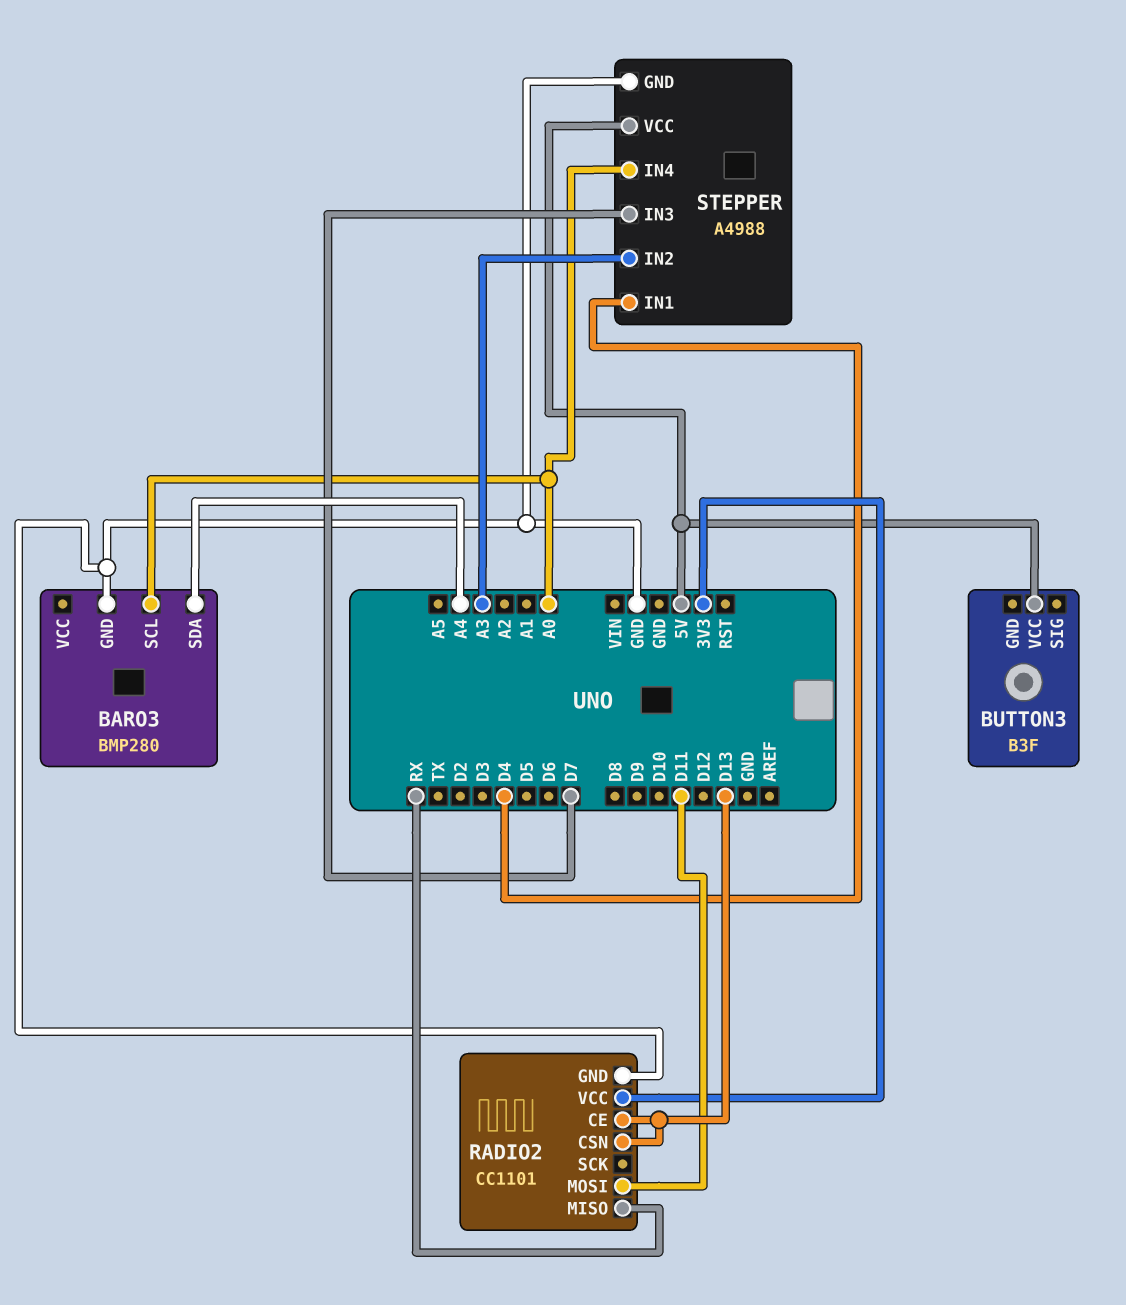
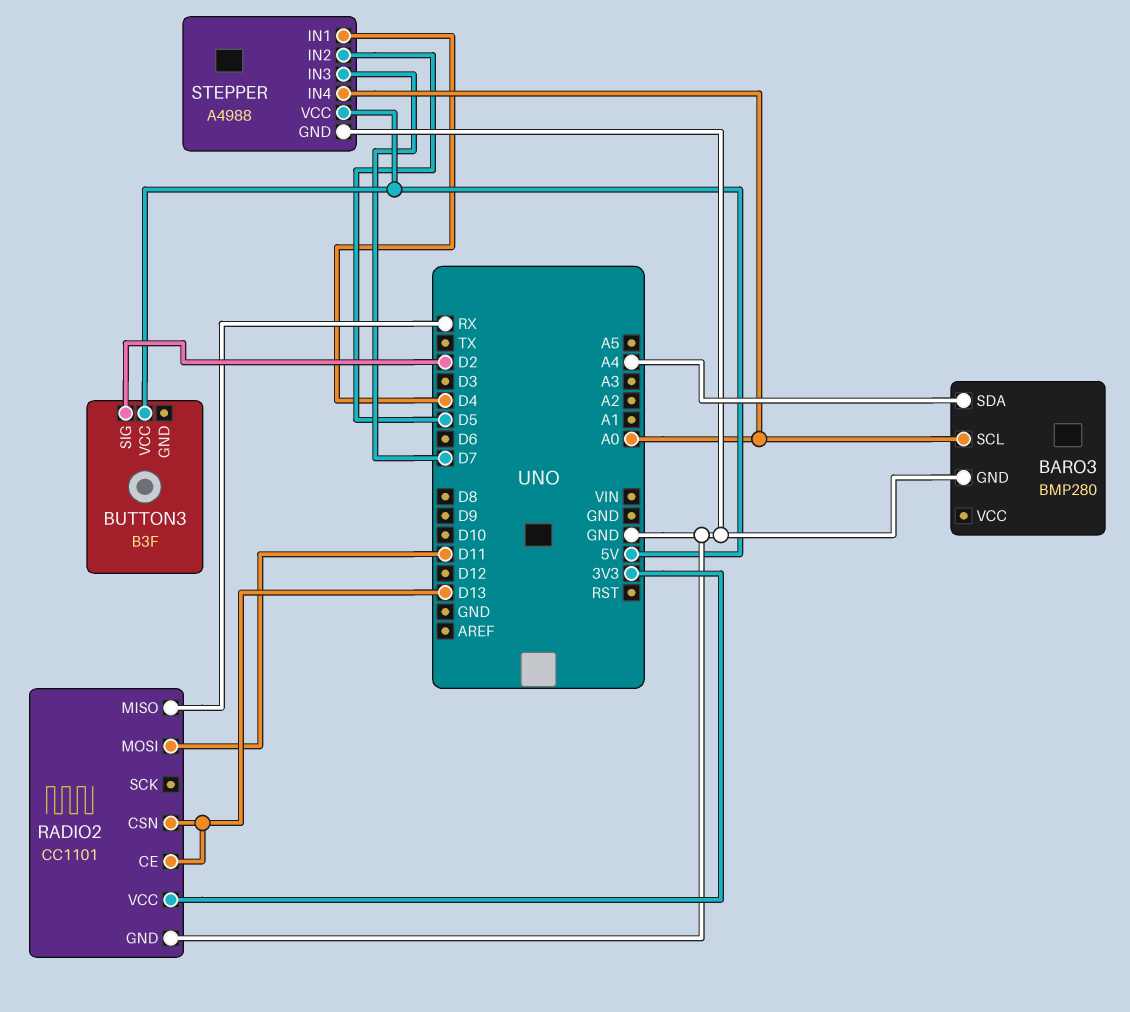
BUTTON3 pin SIG: none -> D2
STEPPER pin IN2: A3 -> D5

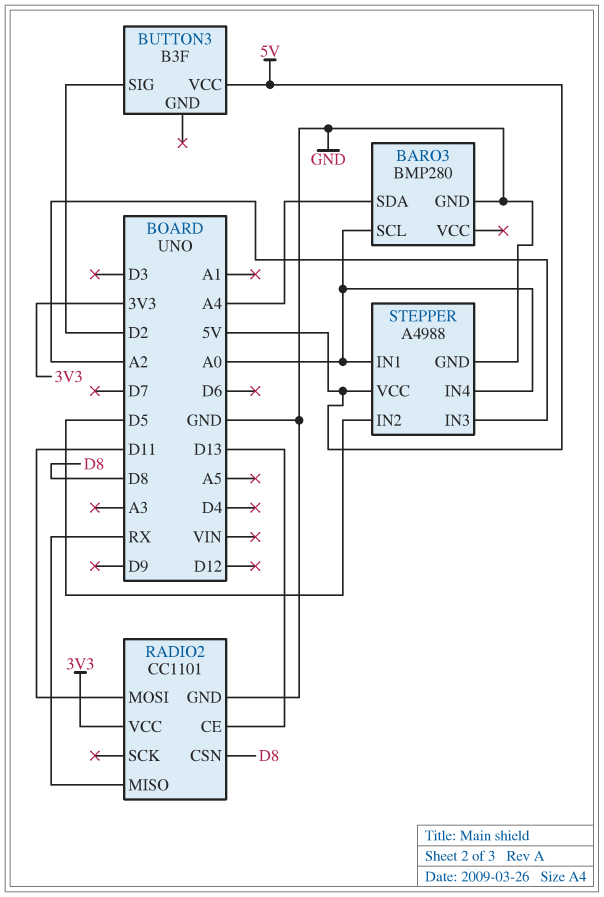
RADIO2 pin CSN: D13 -> D8
STEPPER pin IN1: D4 -> A0
STEPPER pin IN3: D7 -> A2

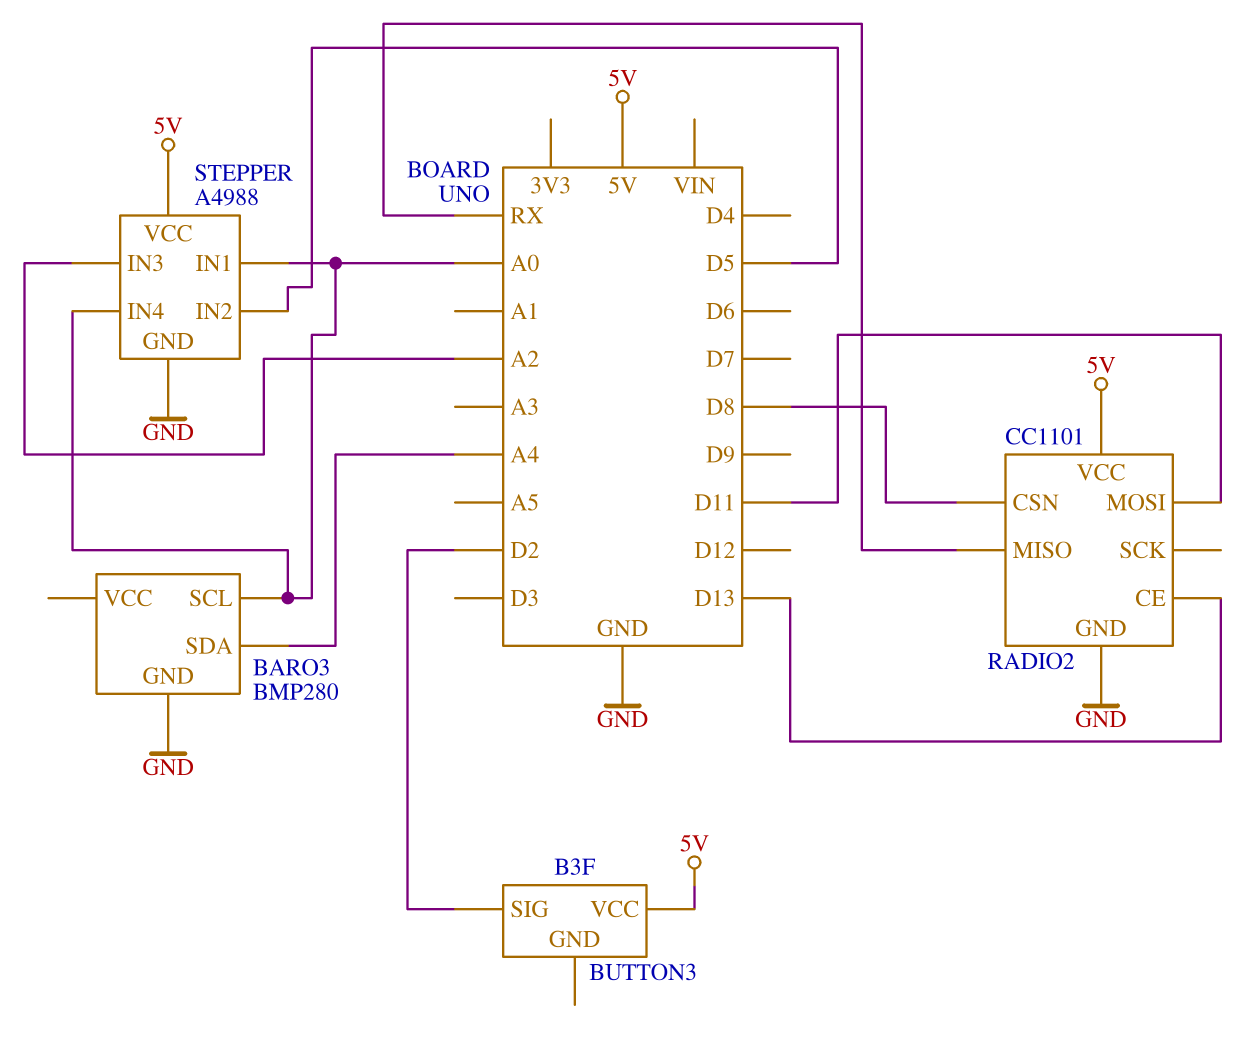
RADIO2 pin VCC: 3V3 -> 5V

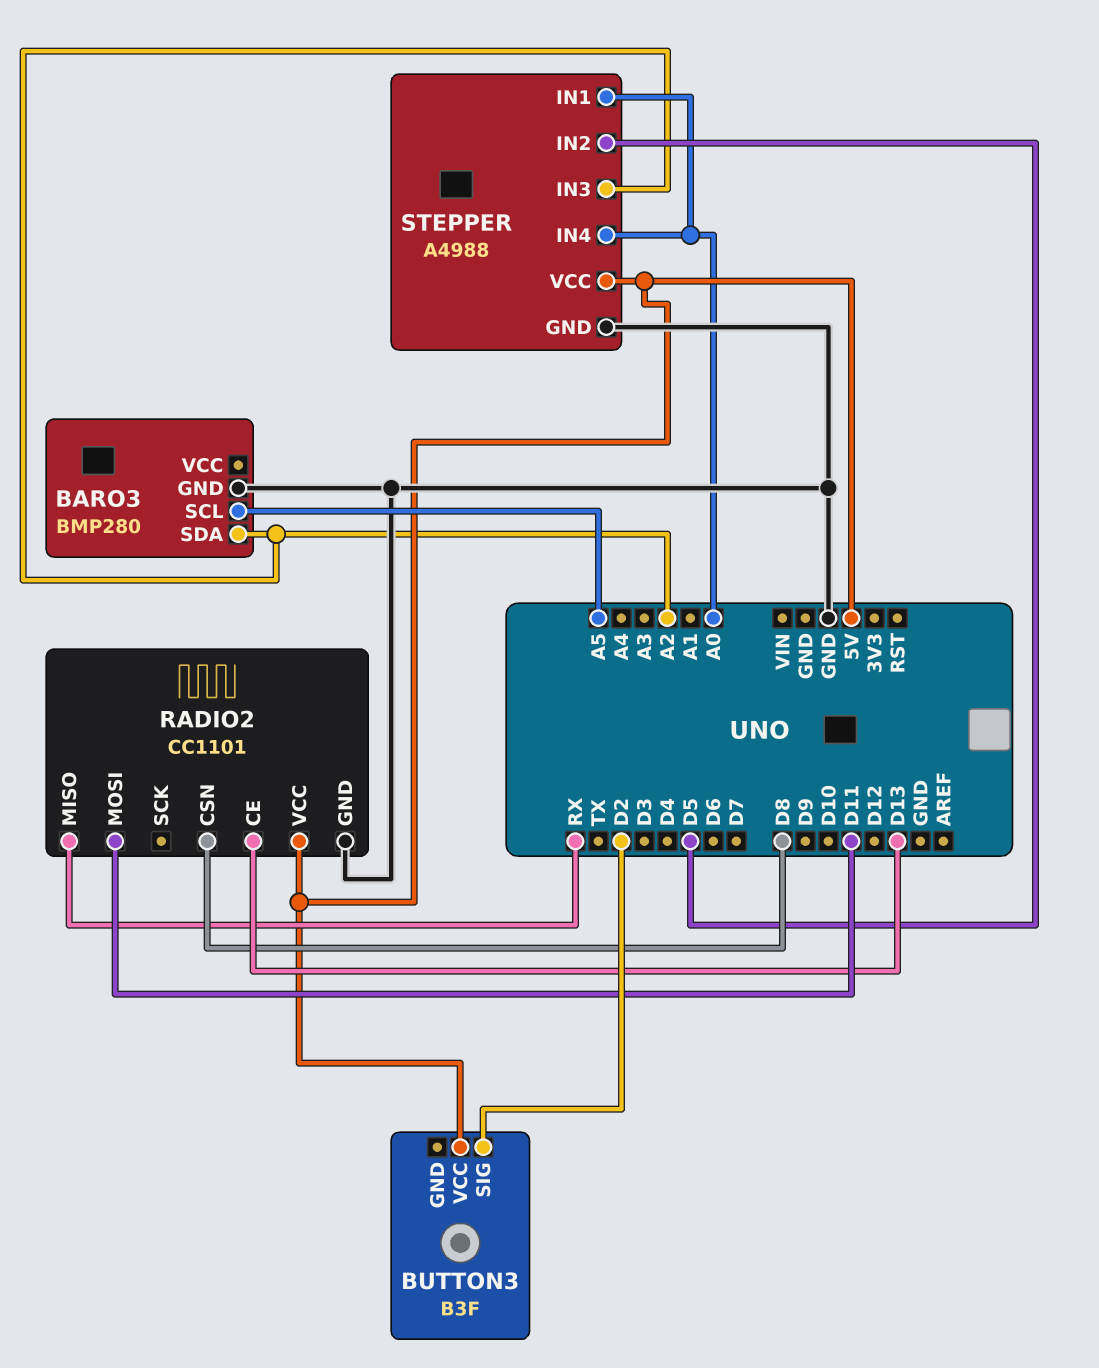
BARO3 pin SCL: A0 -> A5
BARO3 pin SDA: A4 -> A2

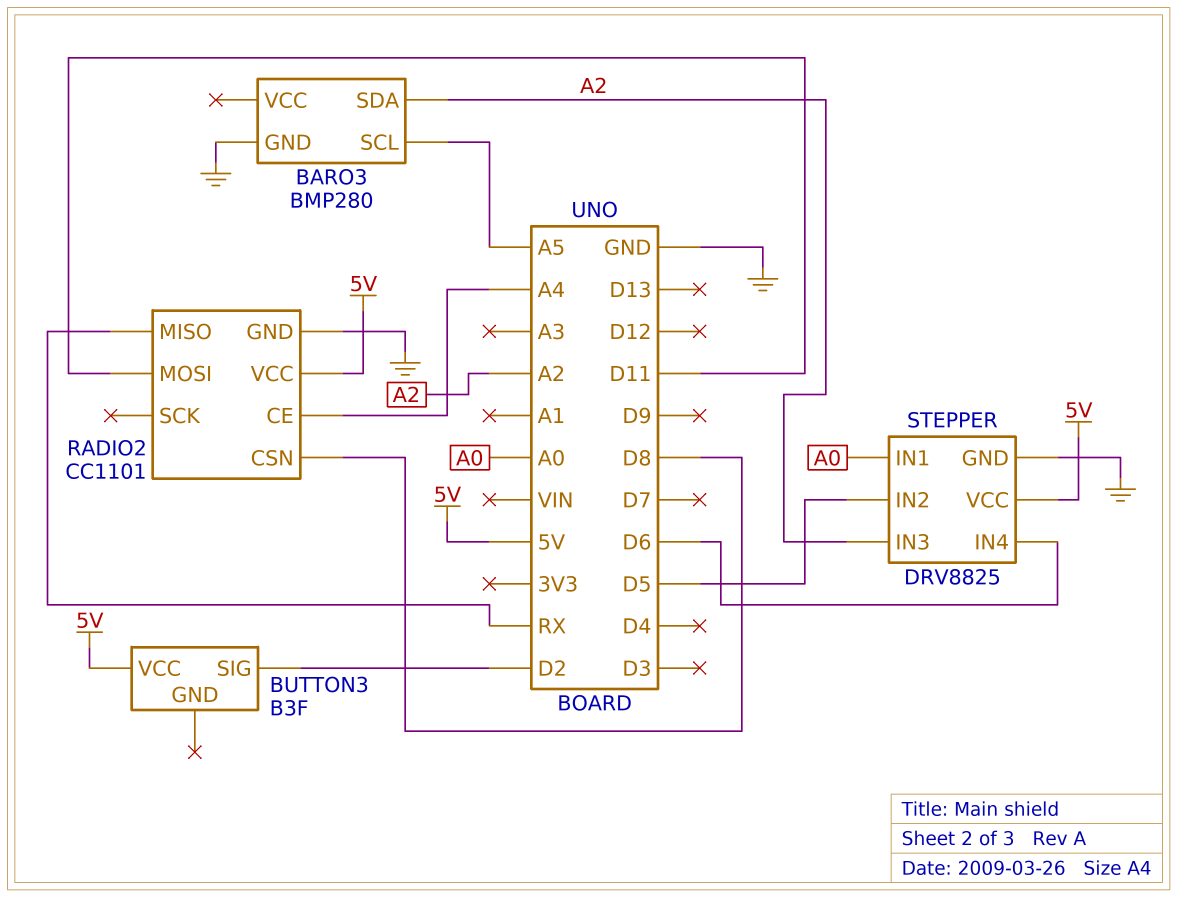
RADIO2 pin CE: D13 -> A4
STEPPER: A4988 -> DRV8825
STEPPER pin IN4: A0 -> D6

